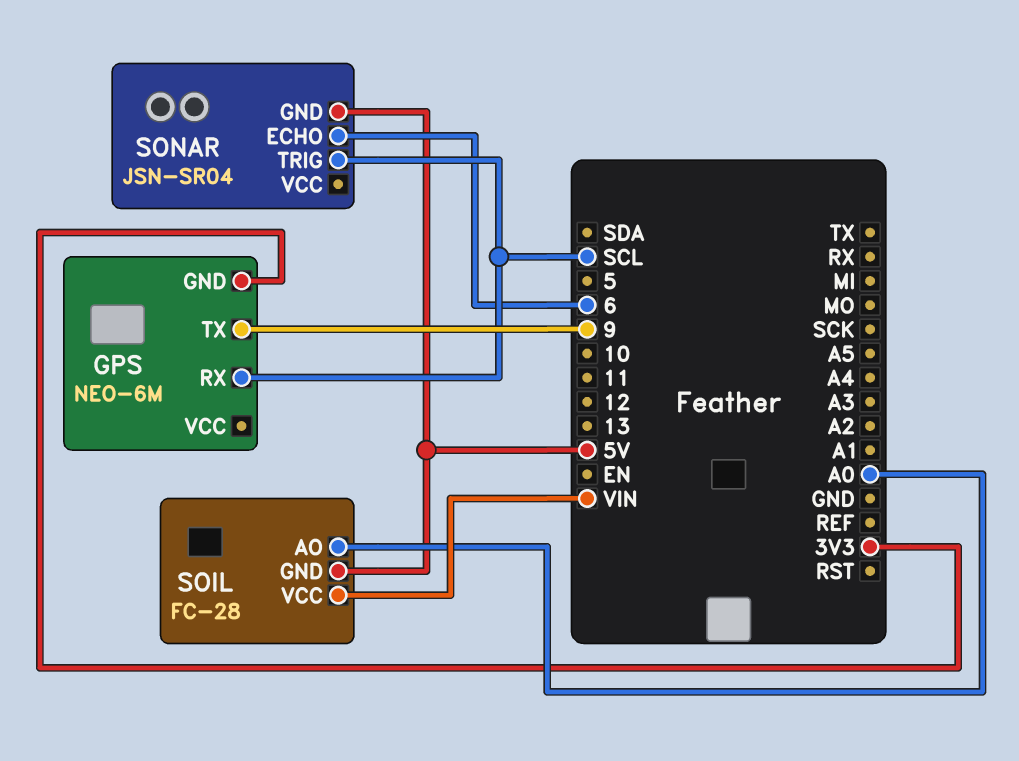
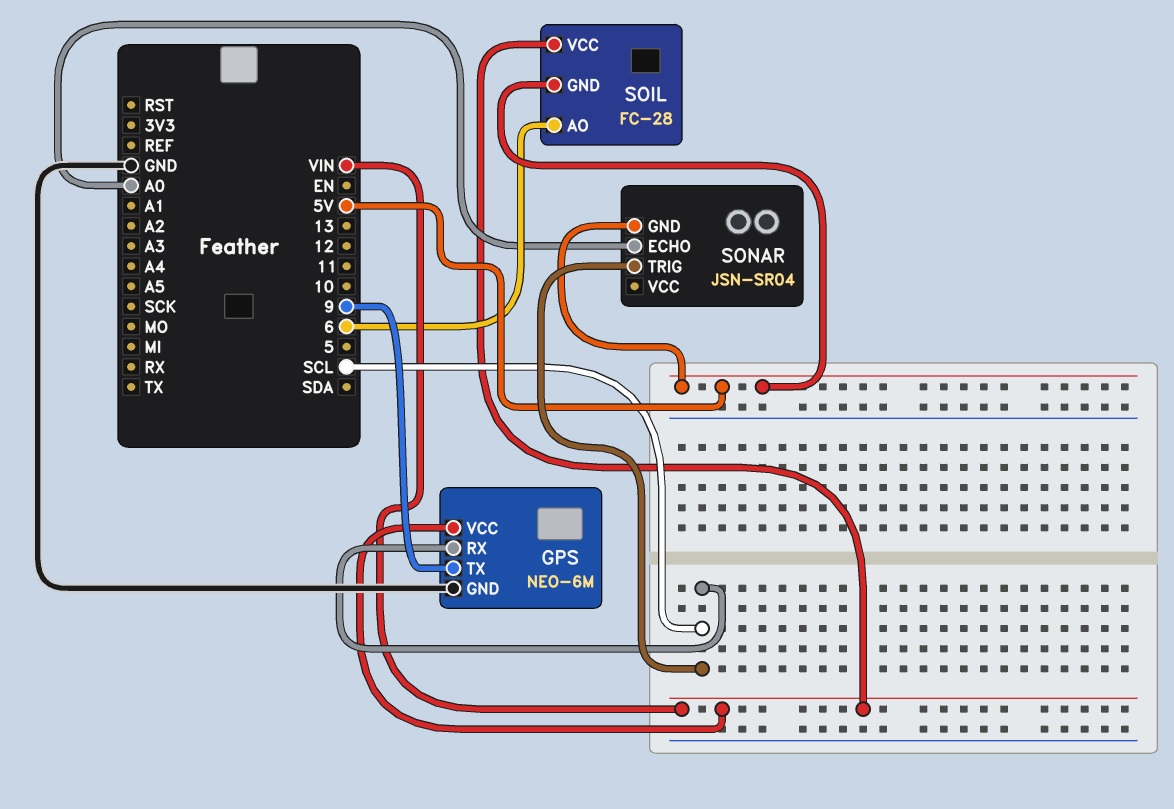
GPS pin GND: 3V3 -> GND
GPS pin VCC: none -> VIN
SOIL pin AO: A0 -> 6
SONAR pin ECHO: 6 -> A0

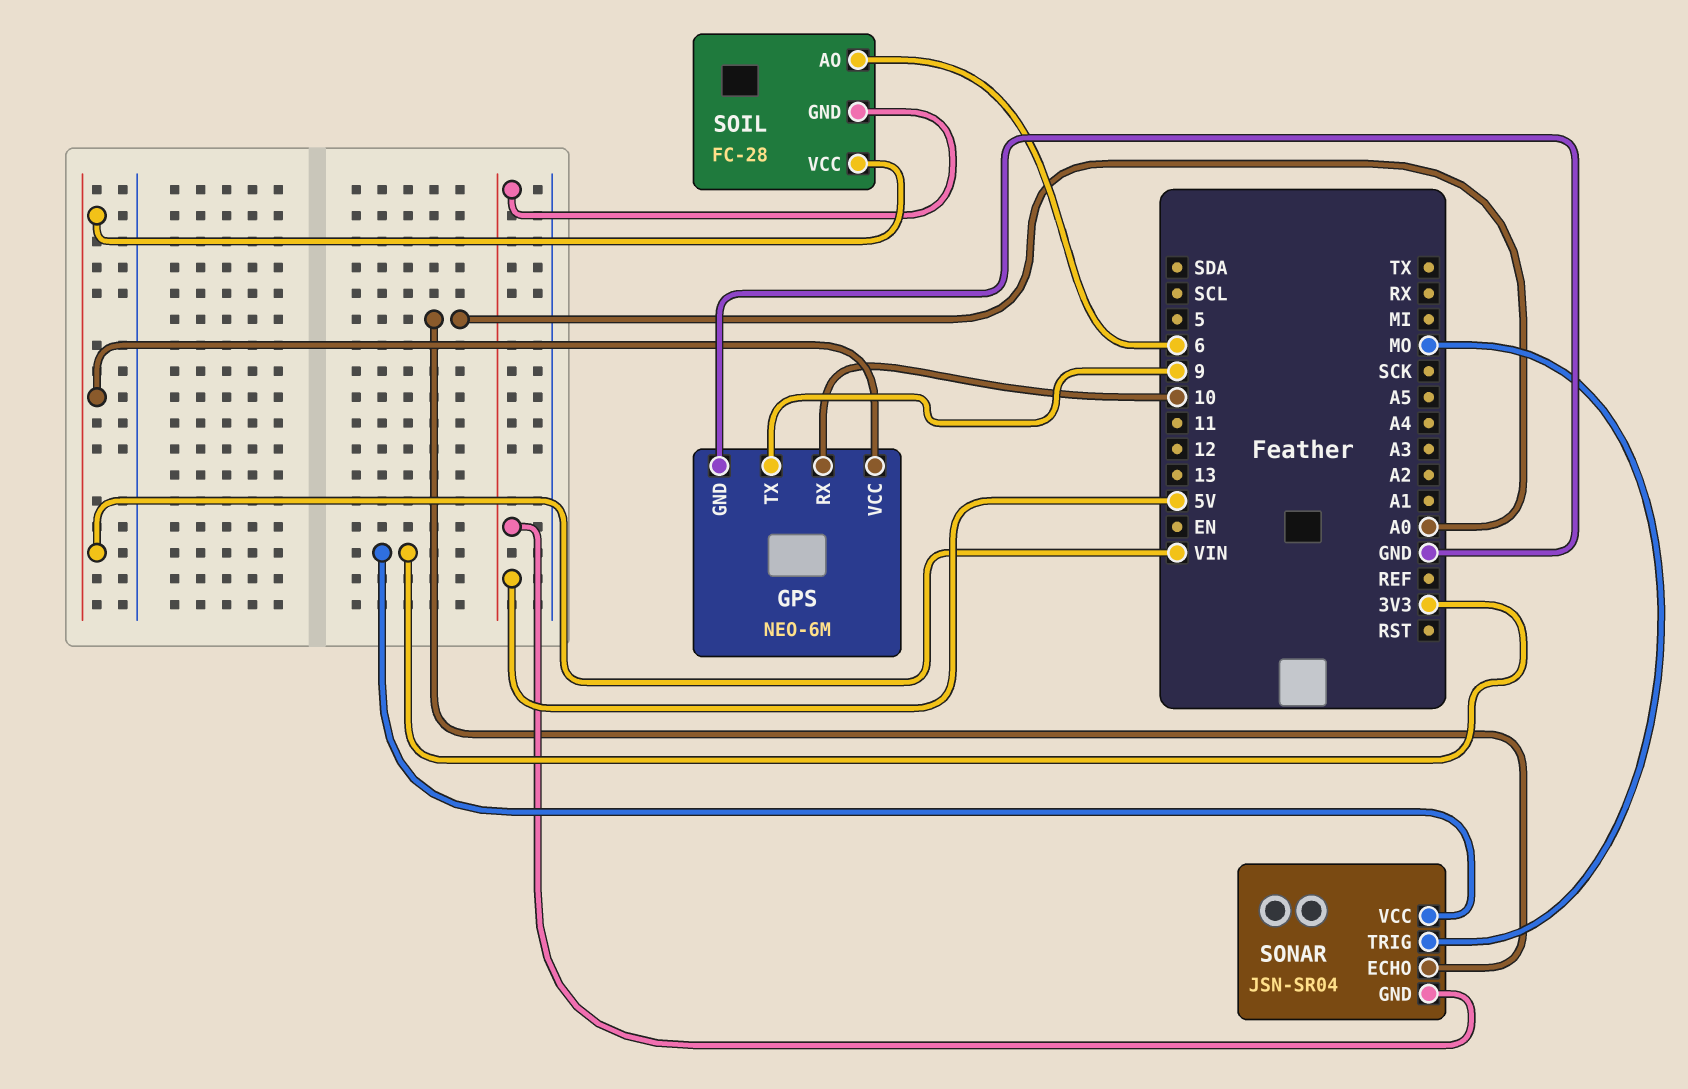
GPS pin RX: SCL -> 10
SONAR pin TRIG: SCL -> MO
SONAR pin VCC: none -> 3V3

